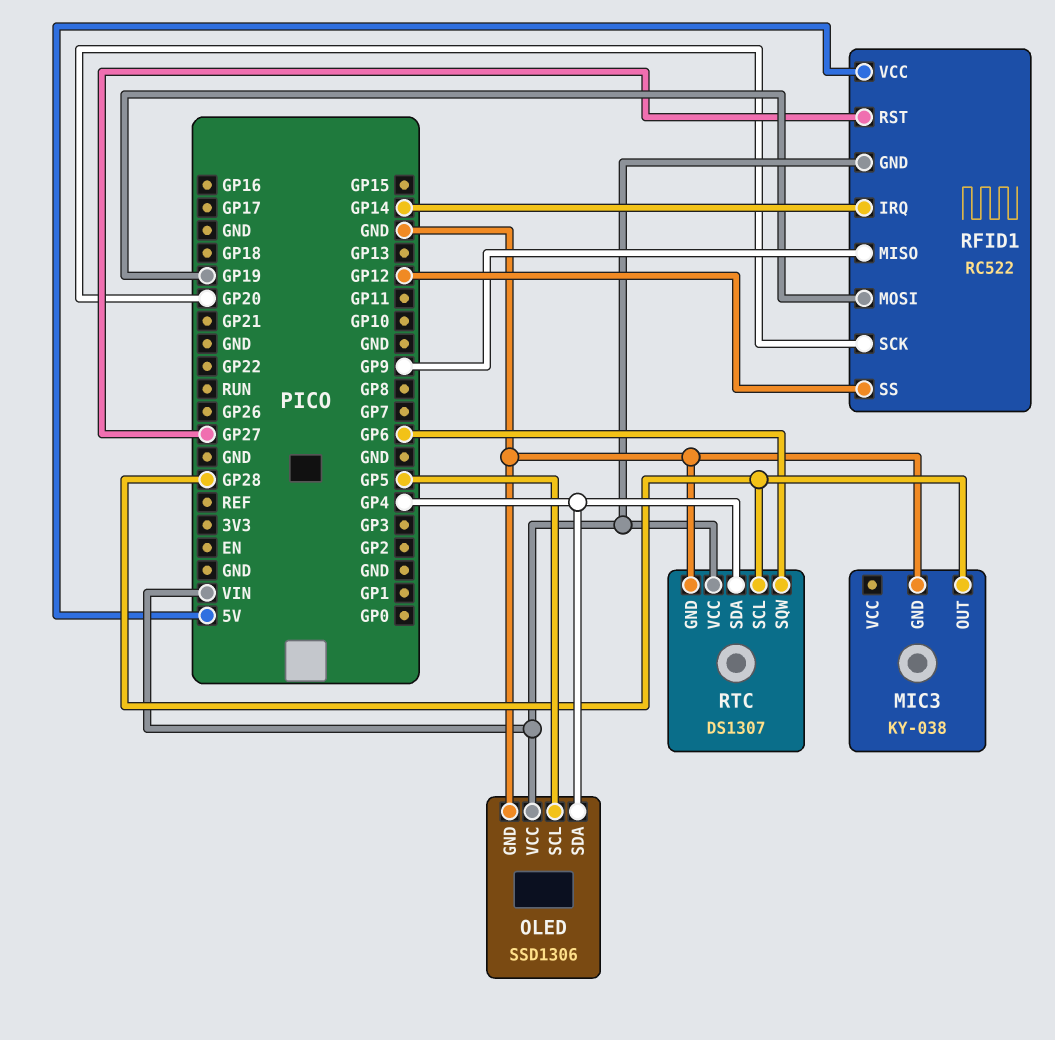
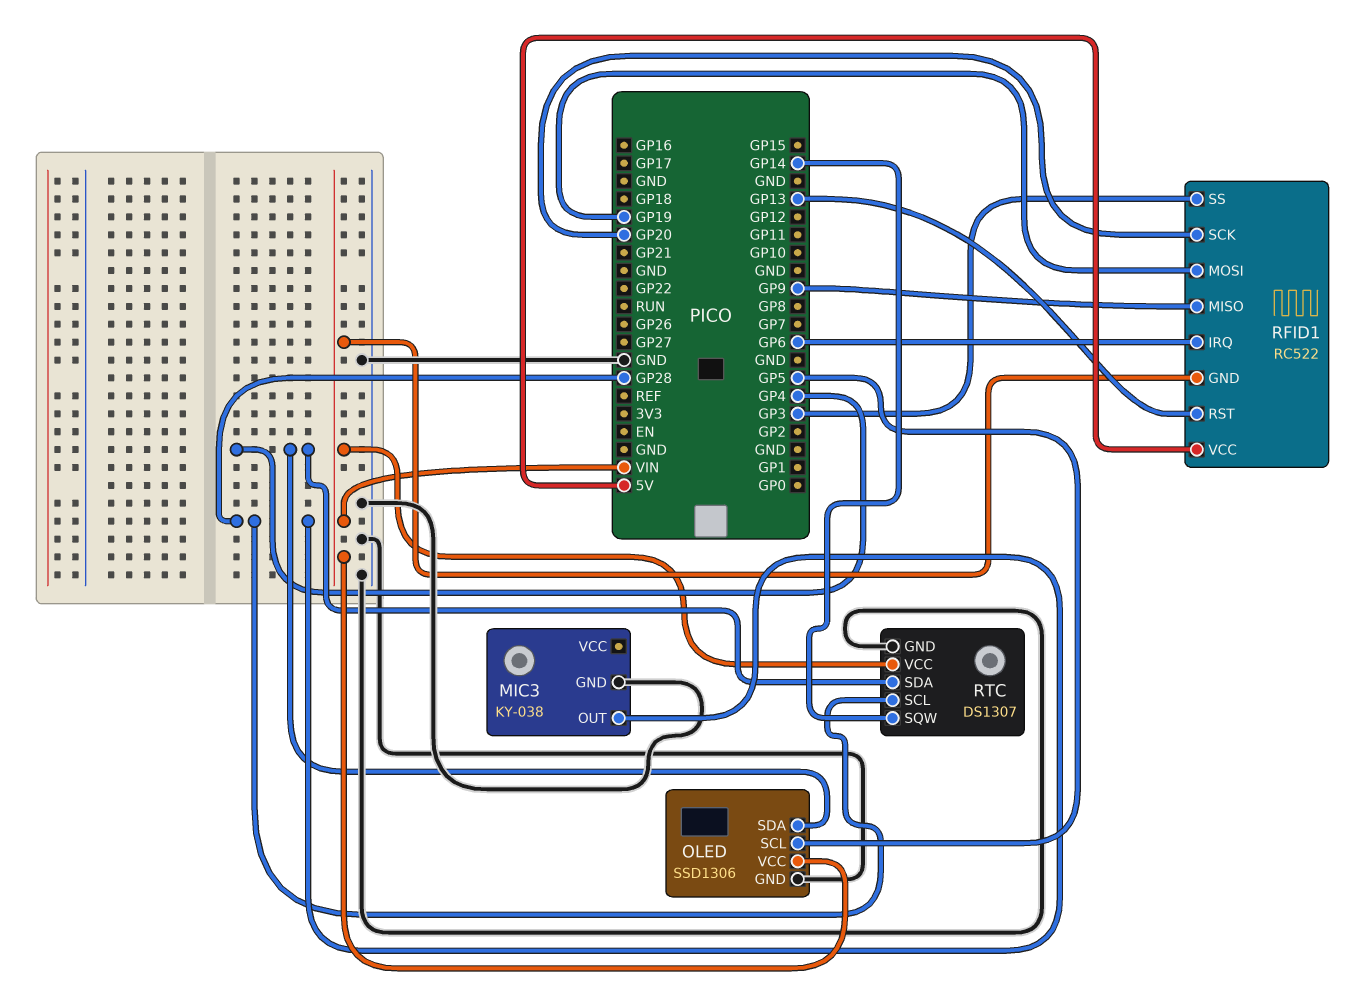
RFID1 pin IRQ: GP14 -> GP6
RFID1 pin RST: GP27 -> GP13
RFID1 pin SS: GP12 -> GP3
RTC pin SQW: GP6 -> GP14

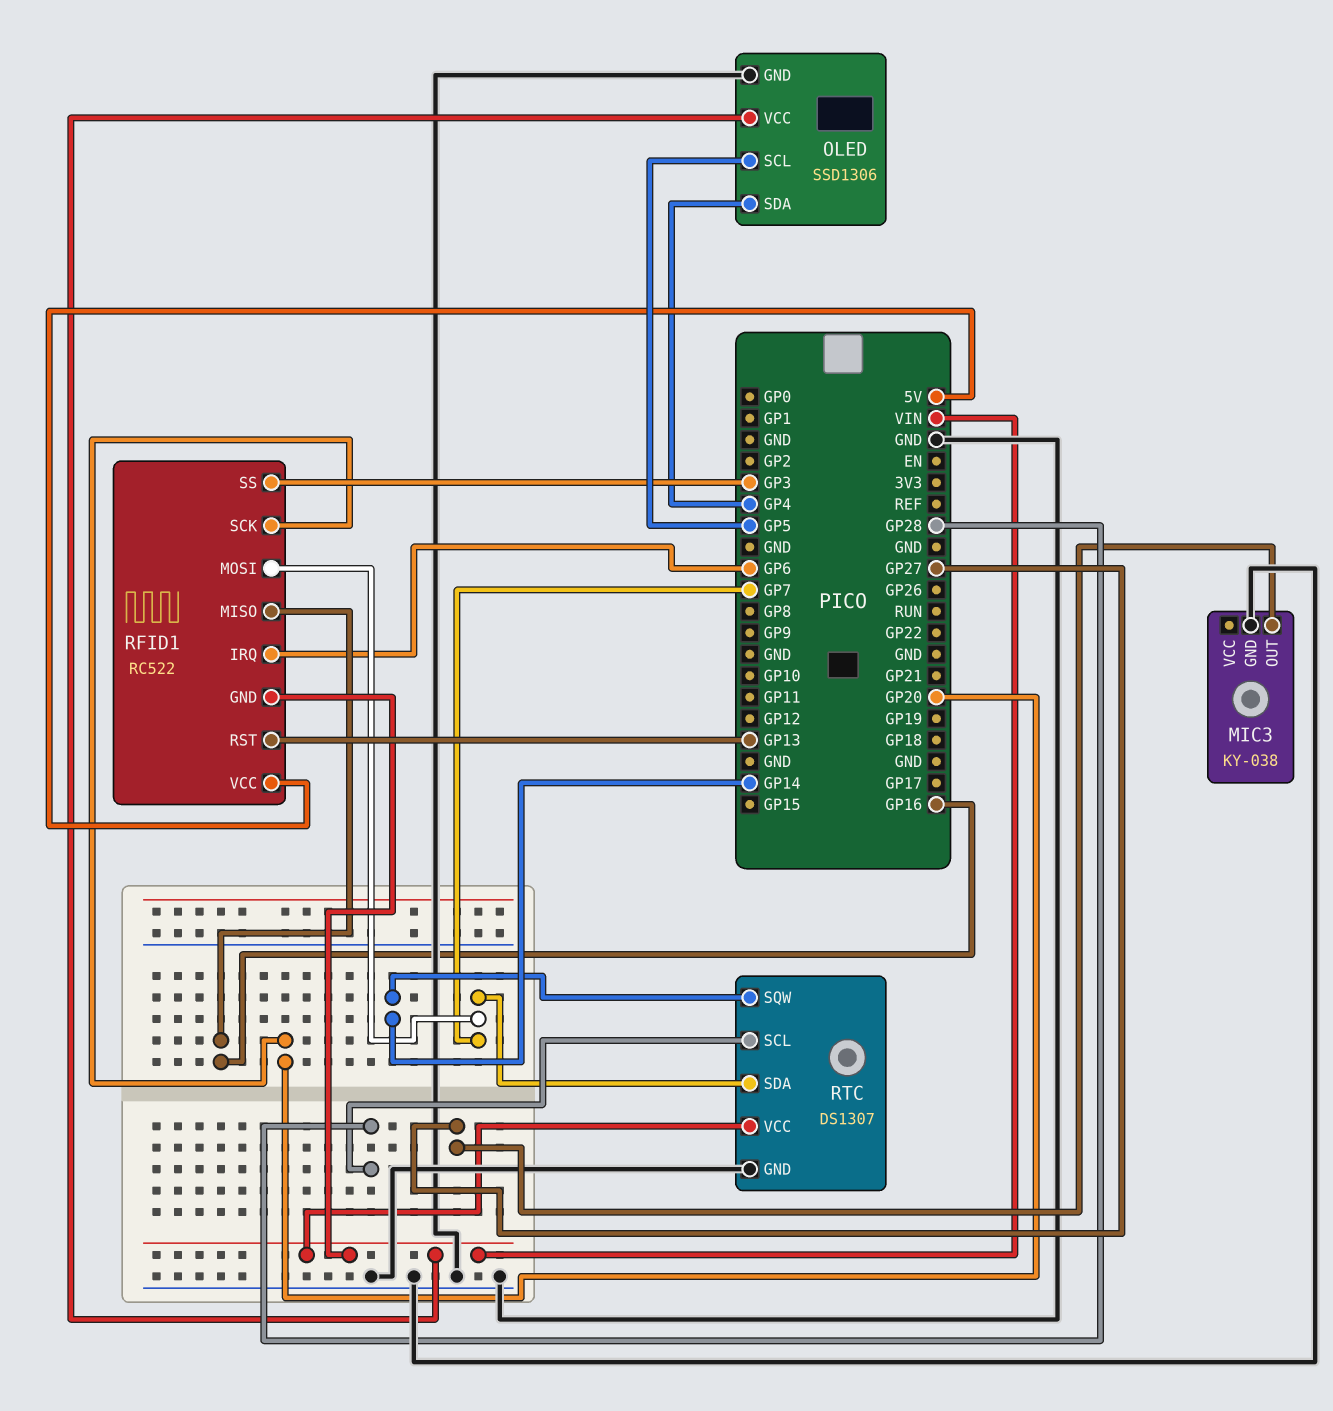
MIC3 pin OUT: GP28 -> GP27
RFID1 pin MISO: GP9 -> GP16
RFID1 pin MOSI: GP19 -> GP7
RTC pin SDA: GP4 -> GP7

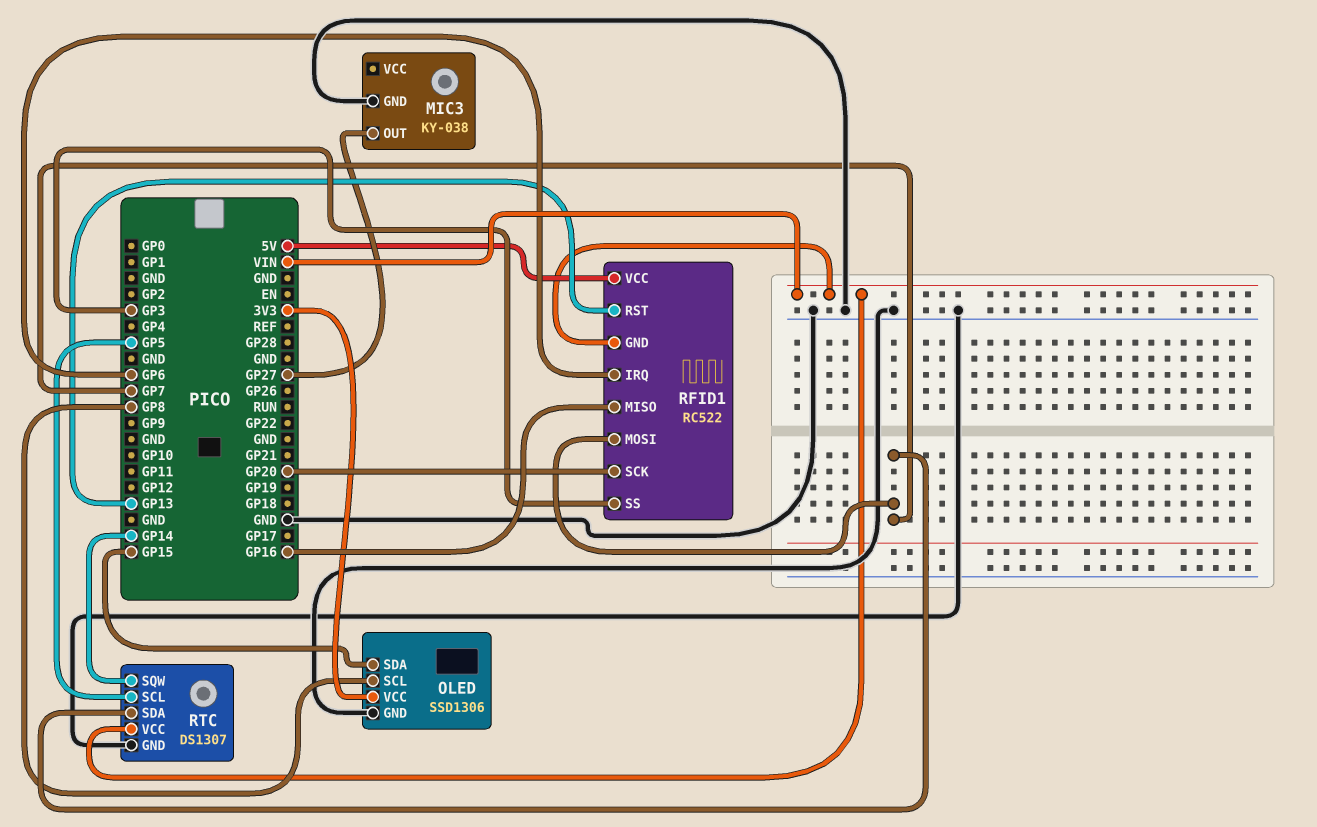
OLED pin SCL: GP5 -> GP8
OLED pin SDA: GP4 -> GP15
OLED pin VCC: VIN -> 3V3
RTC pin SCL: GP28 -> GP5

